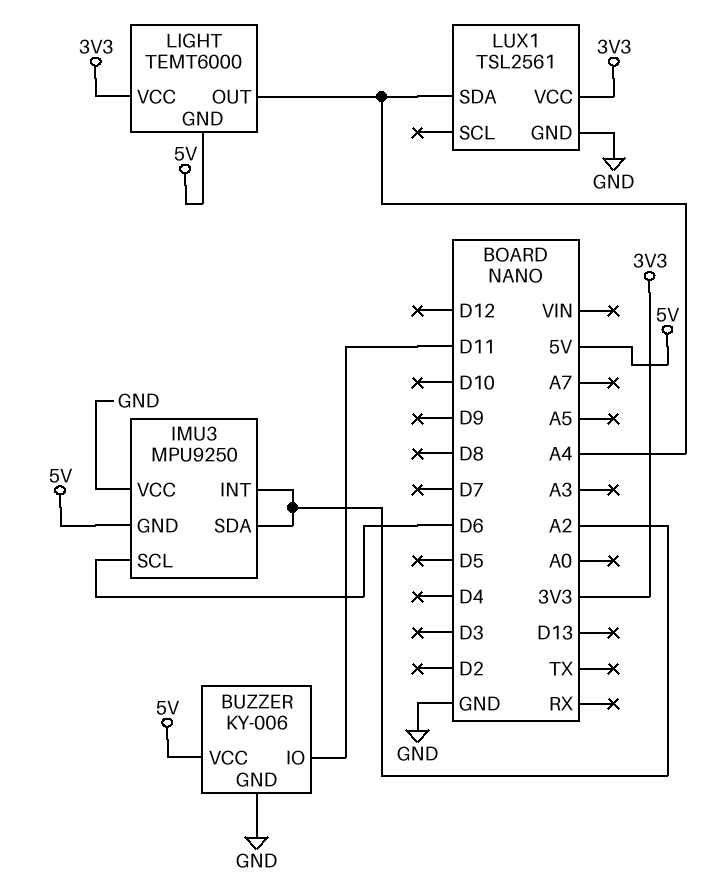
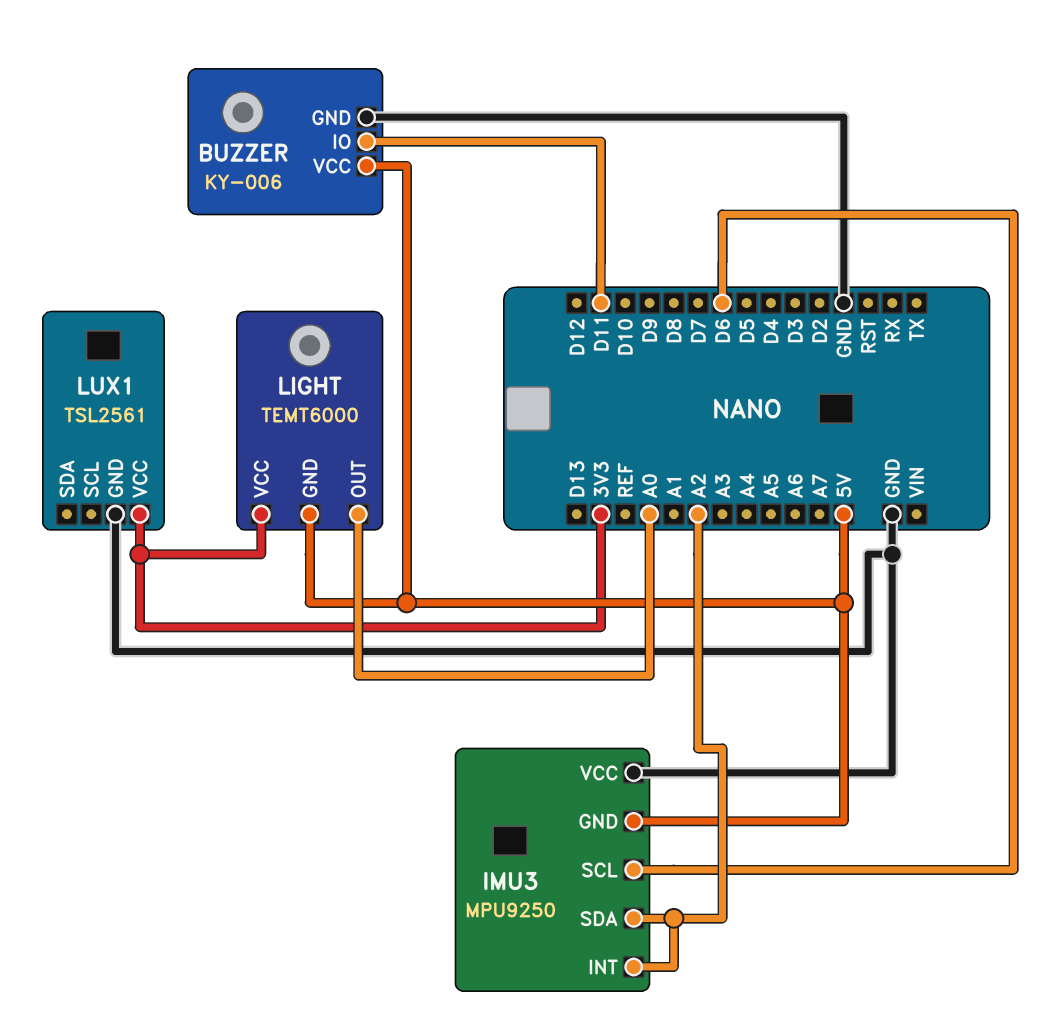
LIGHT pin OUT: A4 -> A0
LUX1 pin SDA: A4 -> none

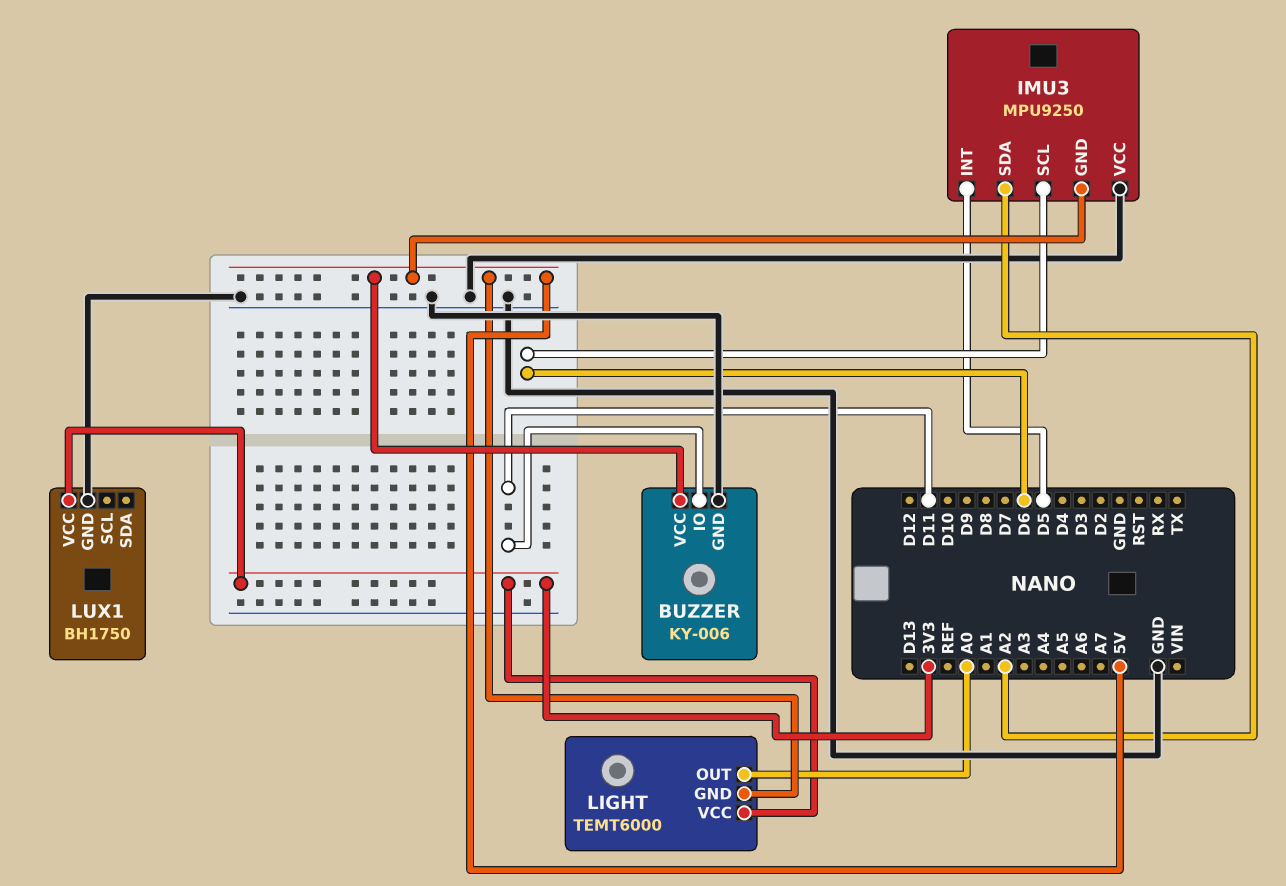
IMU3 pin INT: A2 -> D5
LUX1: TSL2561 -> BH1750

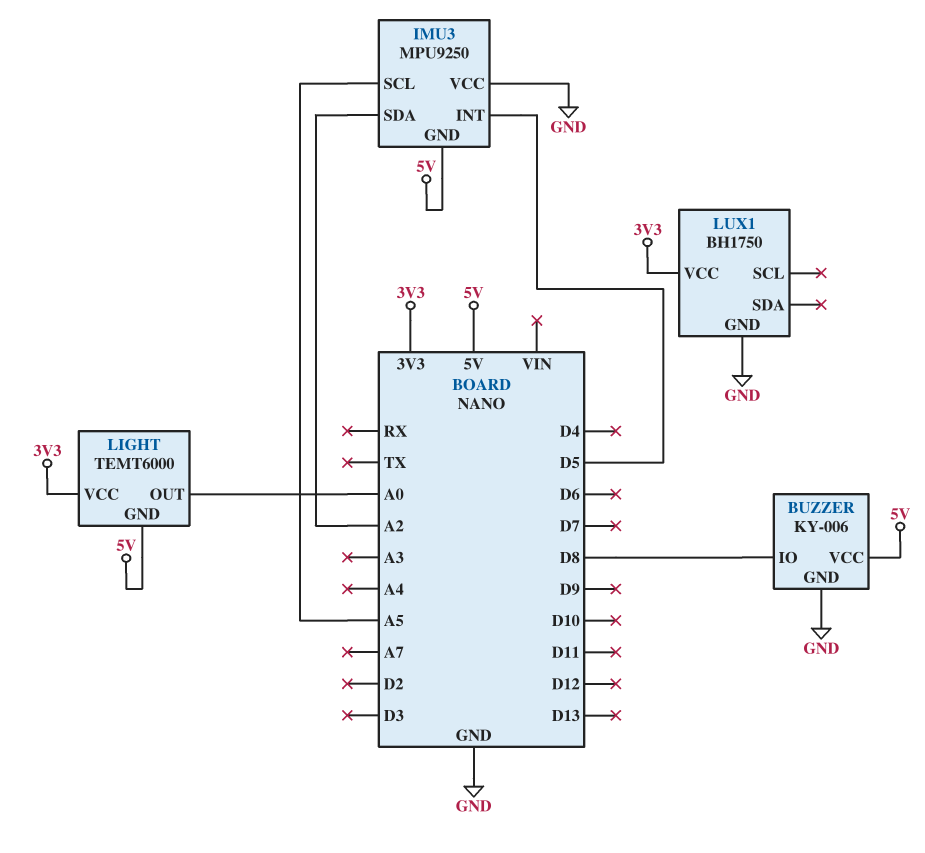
BUZZER pin IO: D11 -> D8
IMU3 pin SCL: D6 -> A5

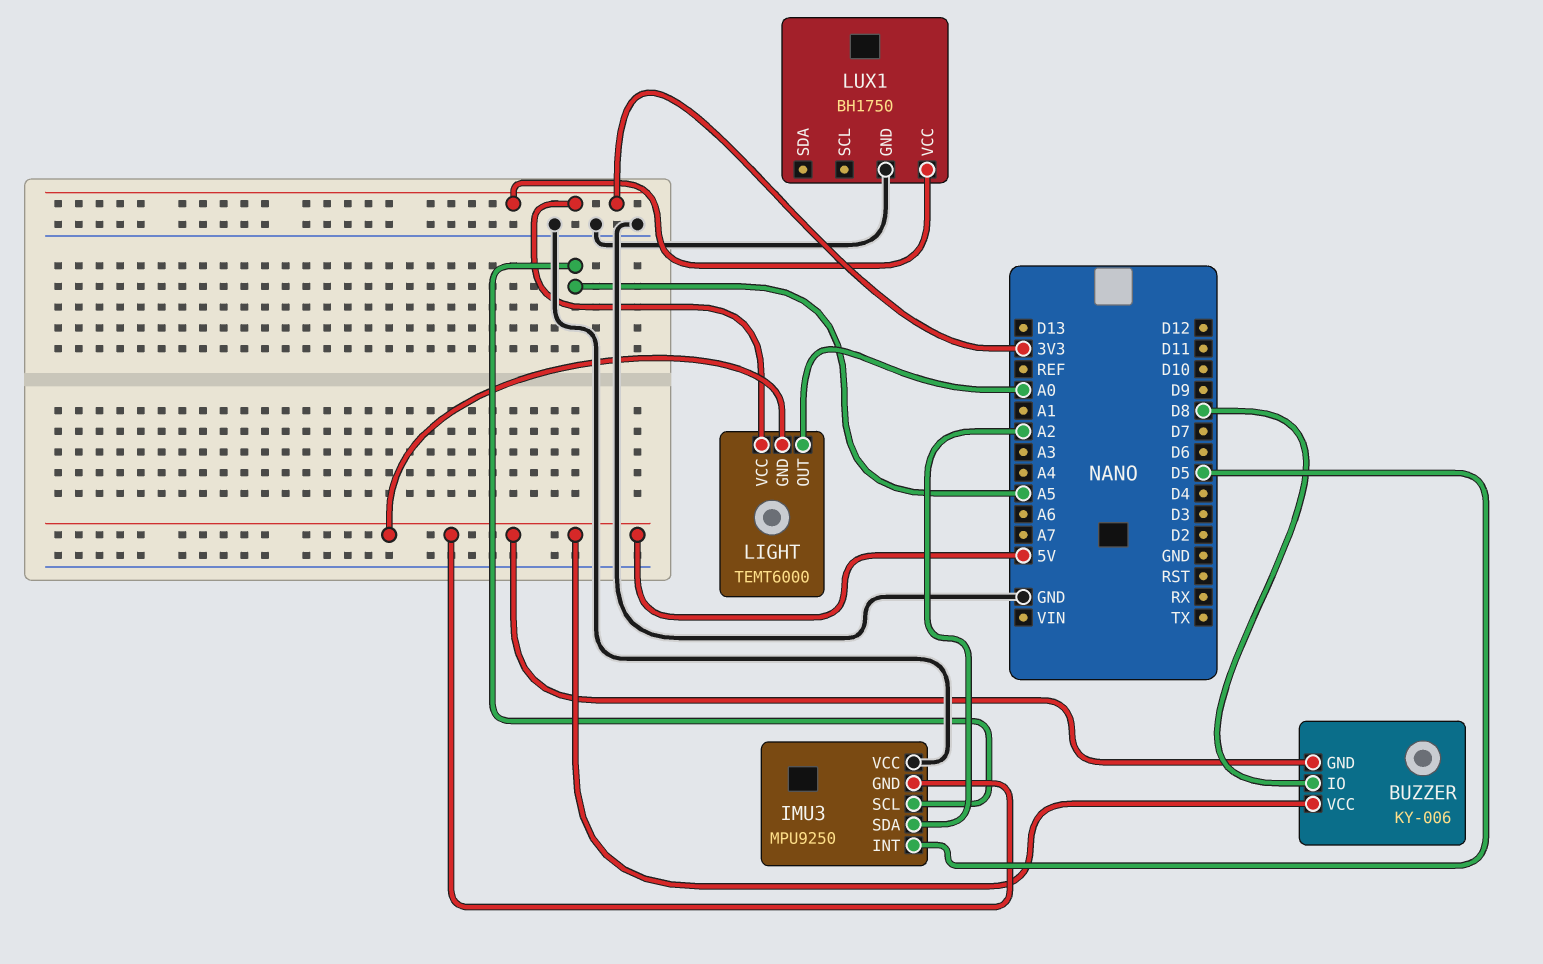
BUZZER pin GND: GND -> 5V

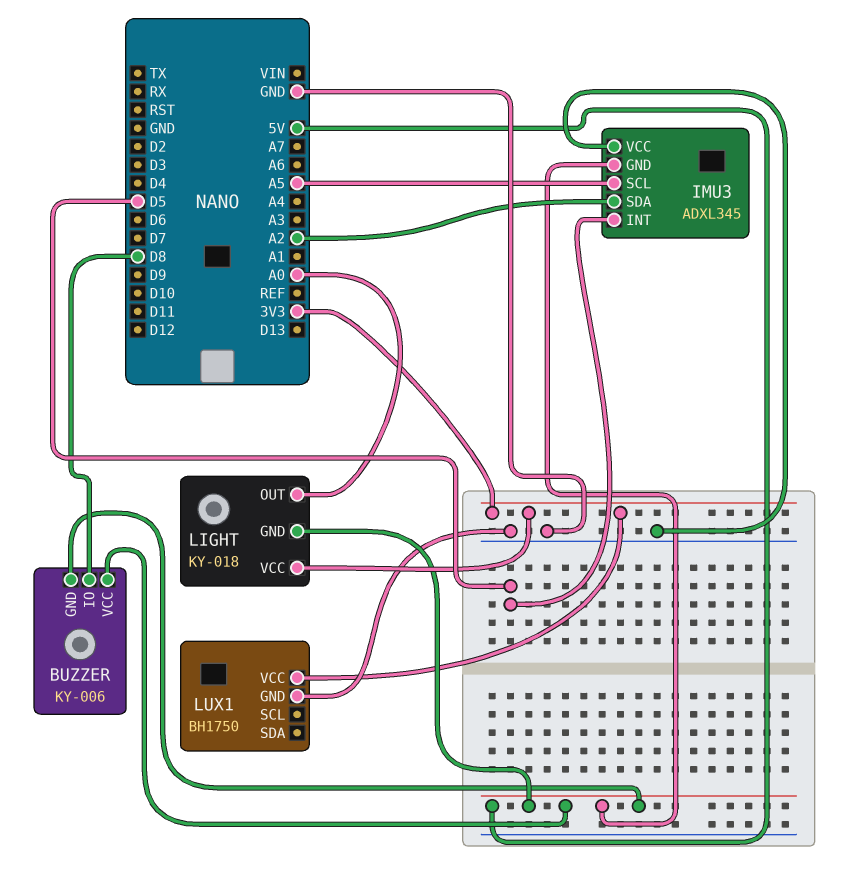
IMU3: MPU9250 -> ADXL345
LIGHT: TEMT6000 -> KY-018

